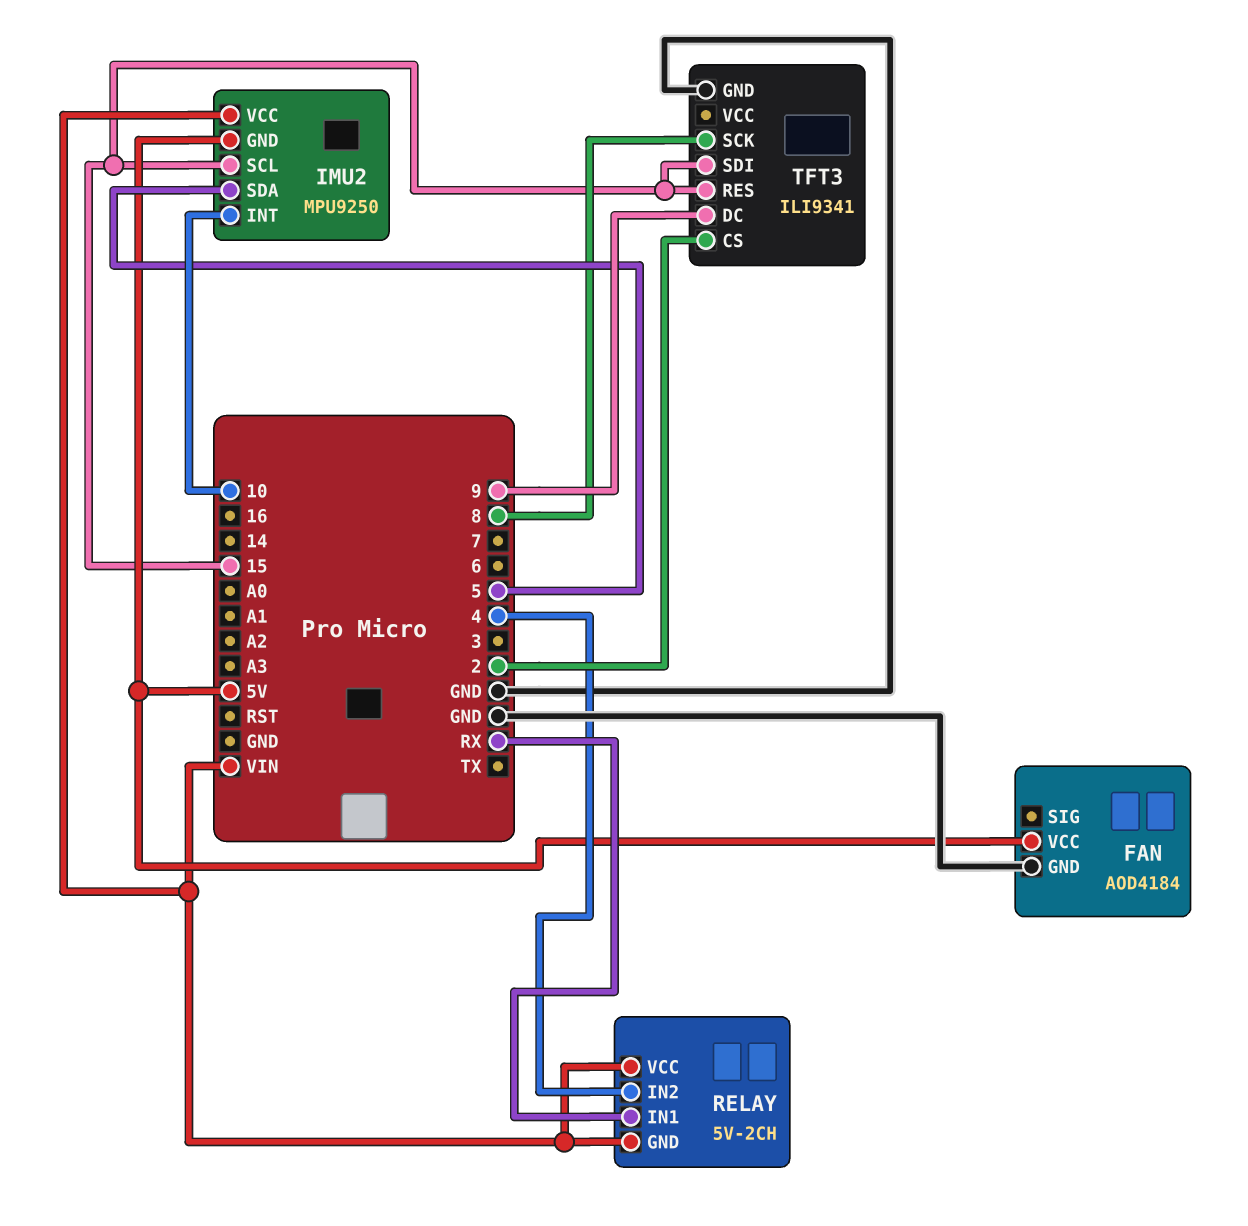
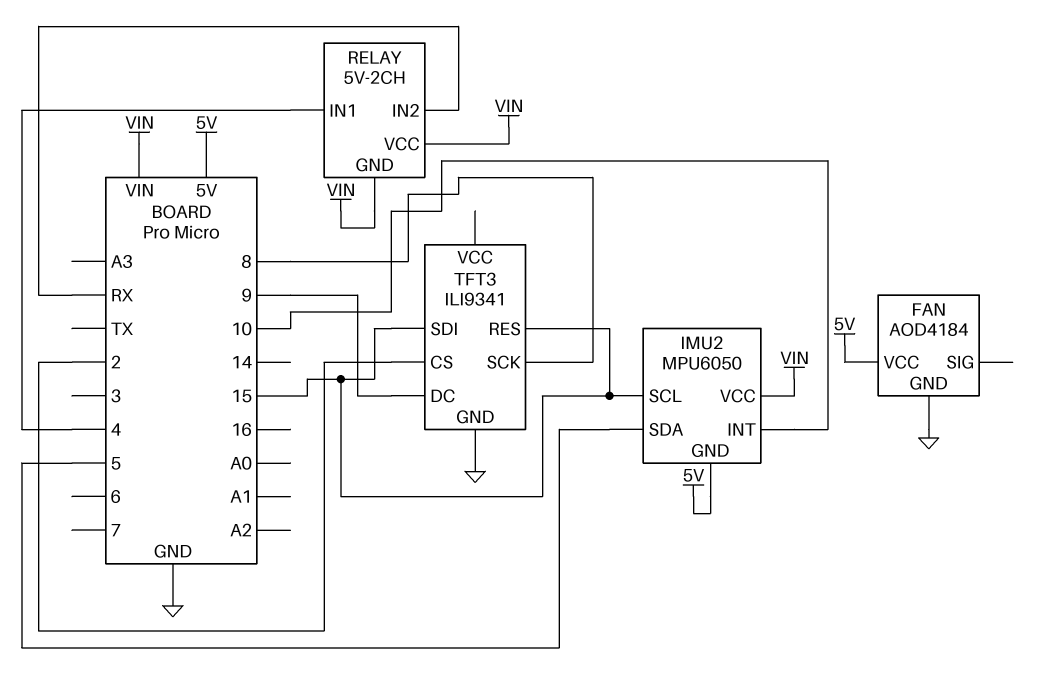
IMU2: MPU9250 -> MPU6050
RELAY pin IN1: RX -> 4
RELAY pin IN2: 4 -> RX

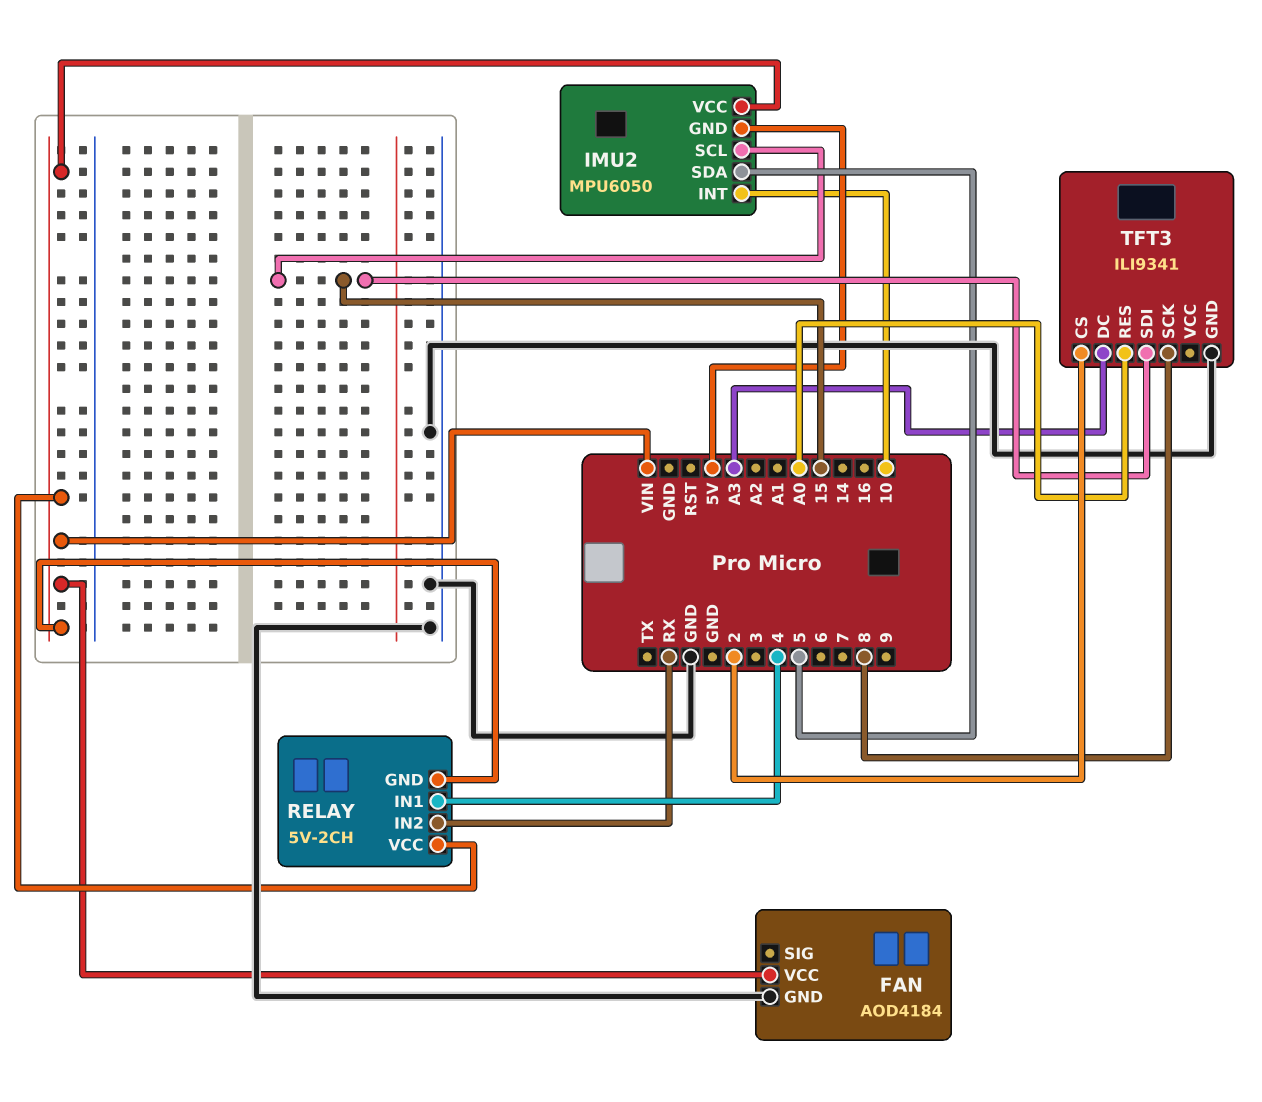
FAN pin VCC: 5V -> VIN
TFT3 pin DC: 9 -> A3
TFT3 pin RES: 15 -> A0

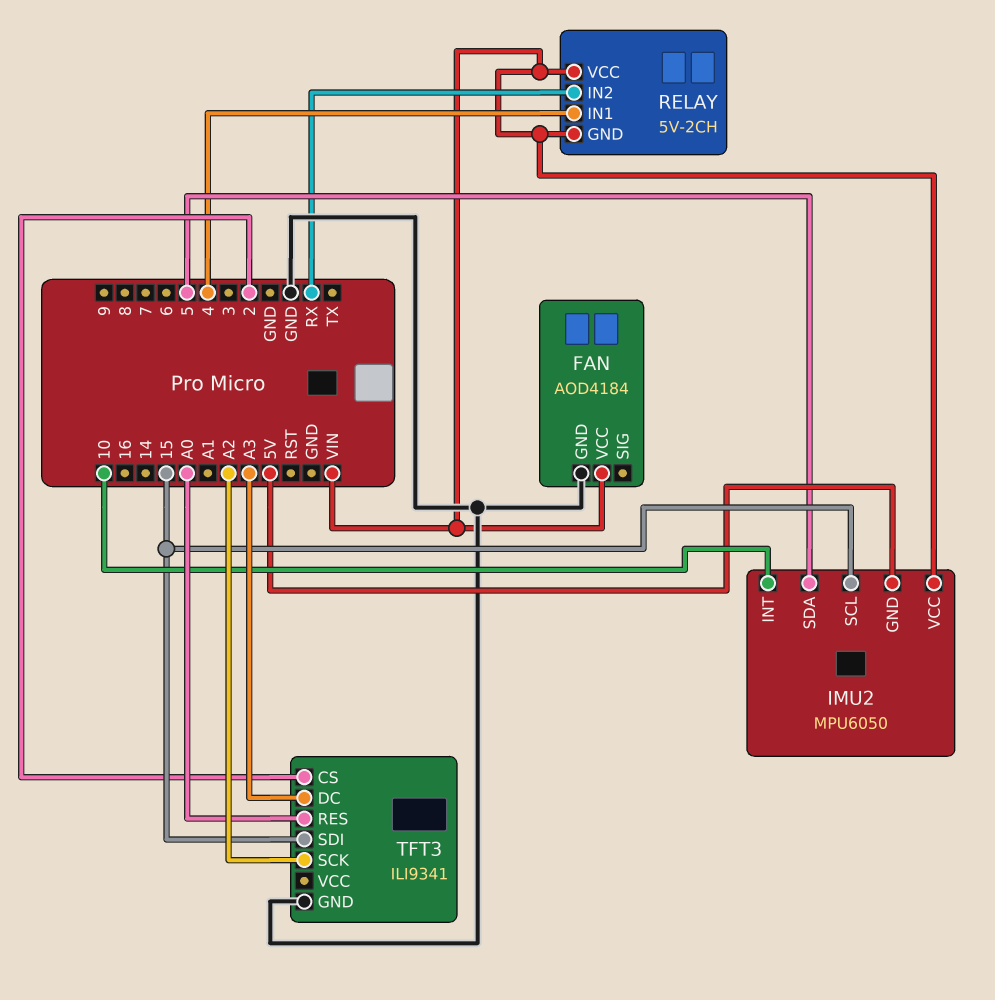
TFT3 pin SCK: 8 -> A2

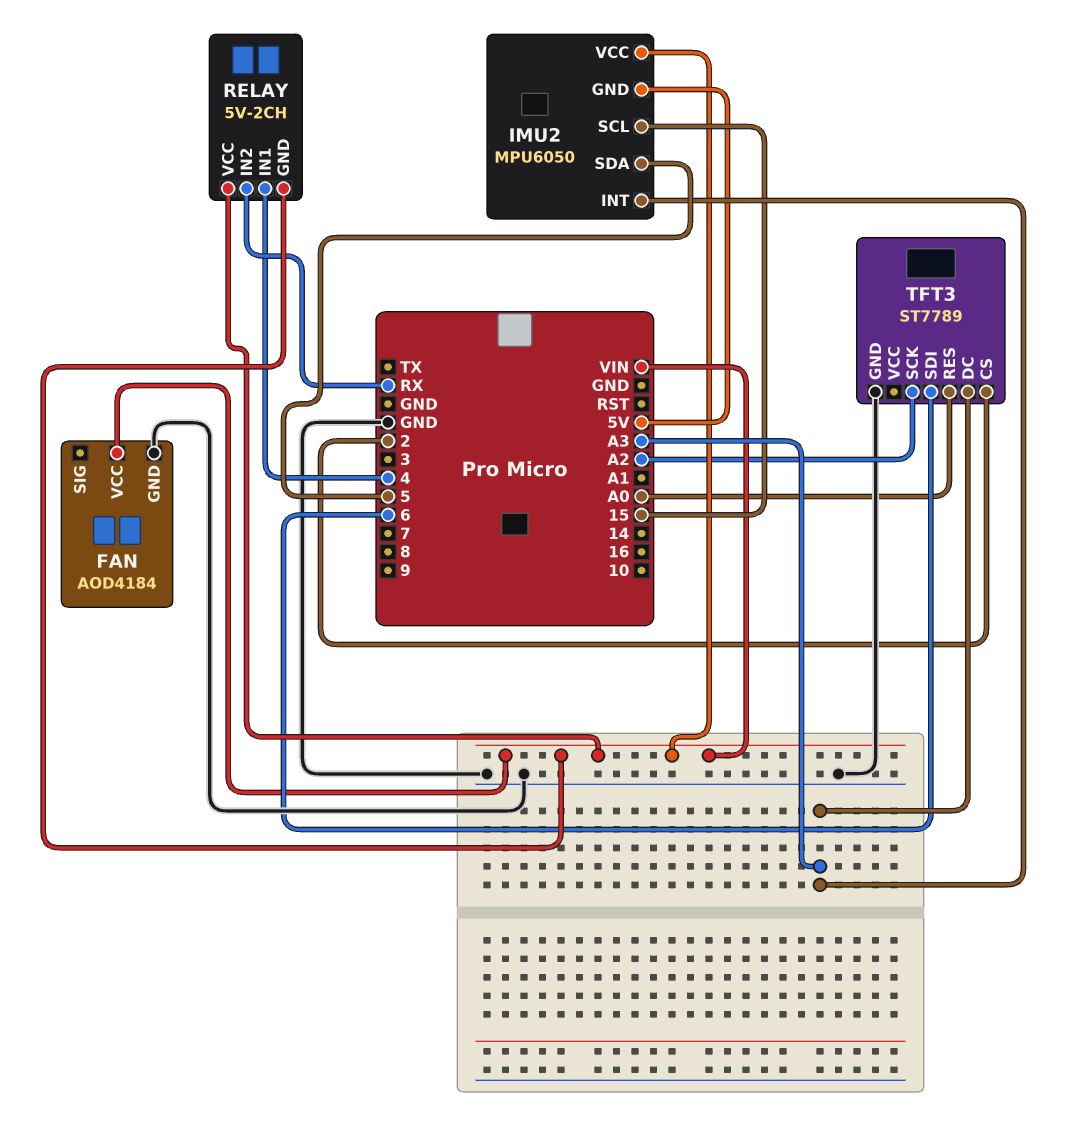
IMU2 pin INT: 10 -> A3
TFT3: ILI9341 -> ST7789
TFT3 pin SDI: 15 -> 6

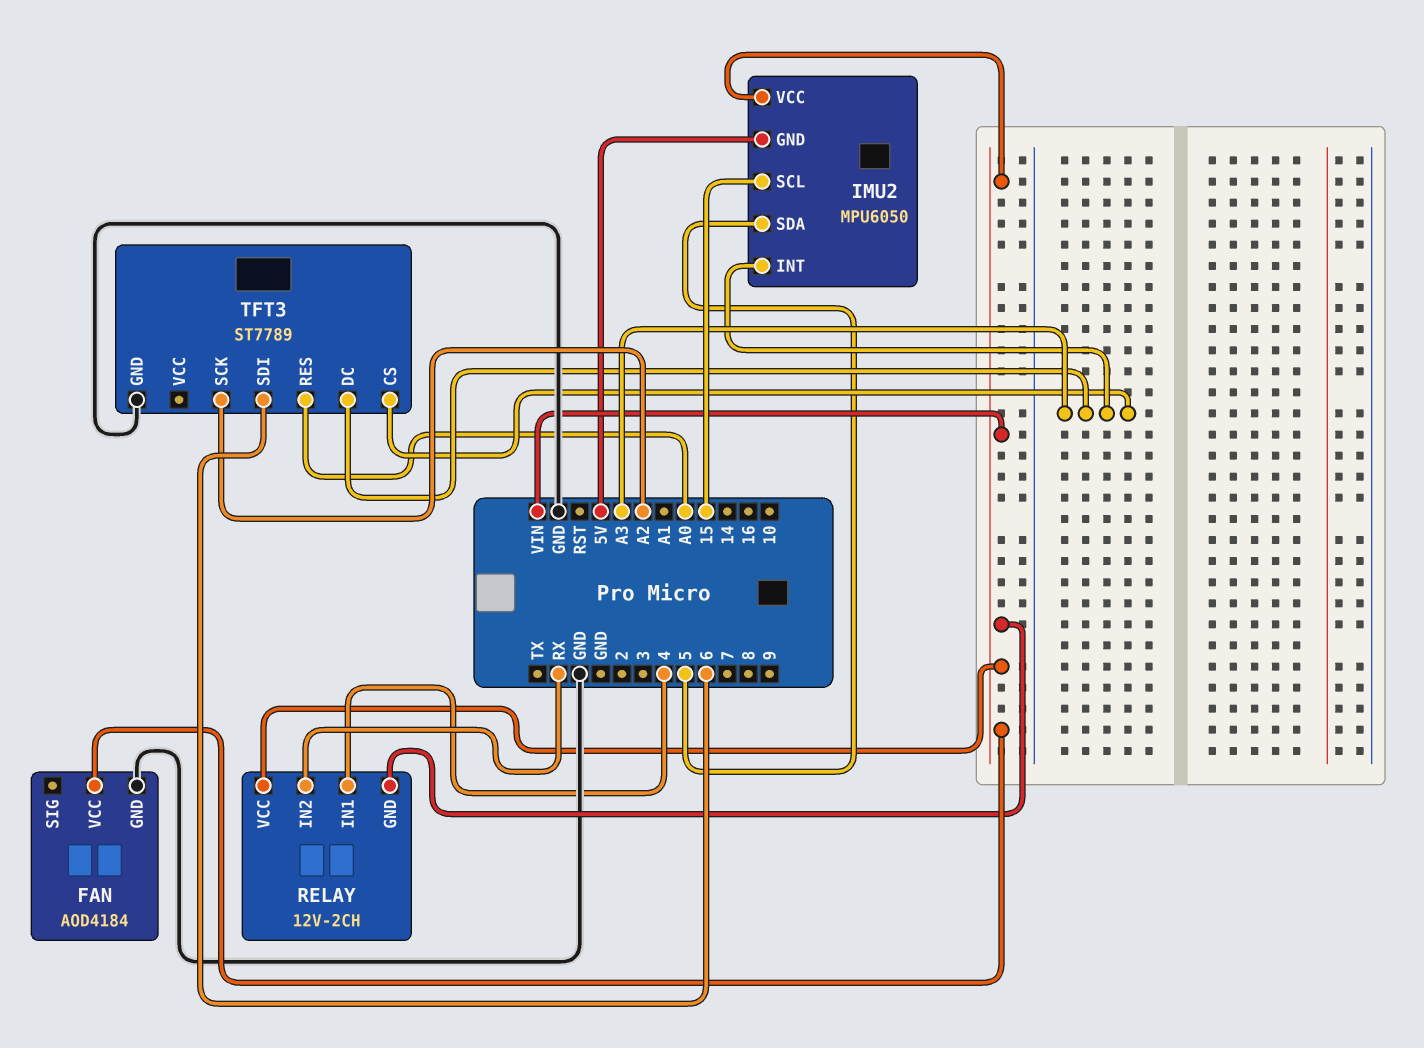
RELAY: 5V-2CH -> 12V-2CH
TFT3 pin CS: 2 -> A3

